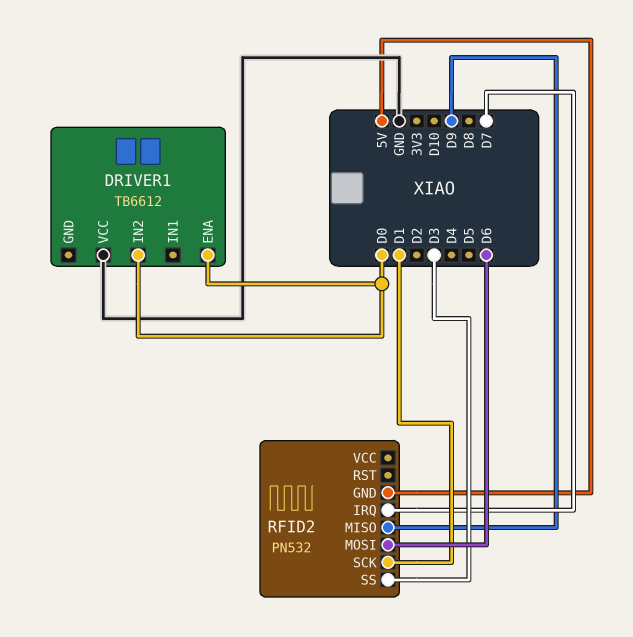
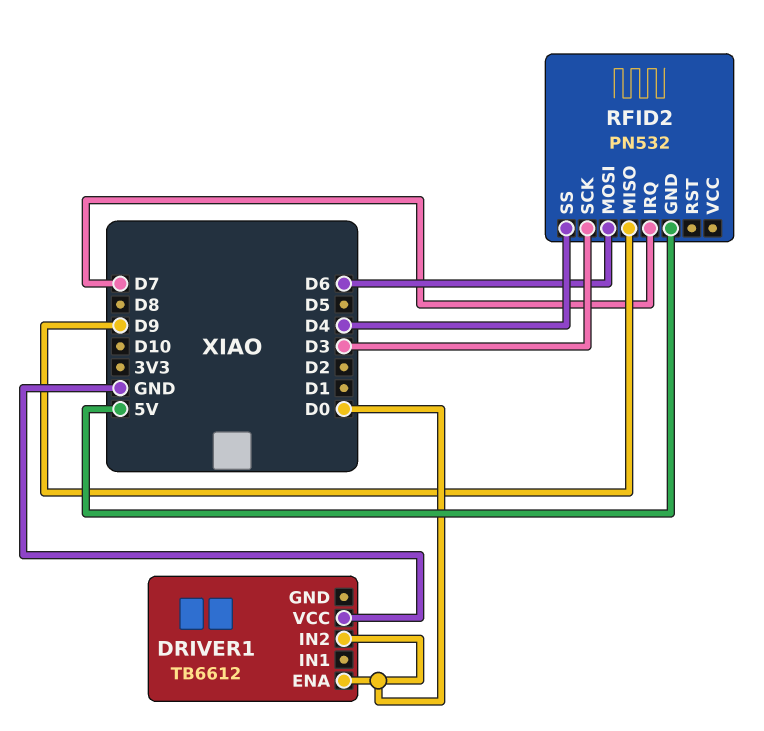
RFID2 pin SCK: D1 -> D3
RFID2 pin SS: D3 -> D4

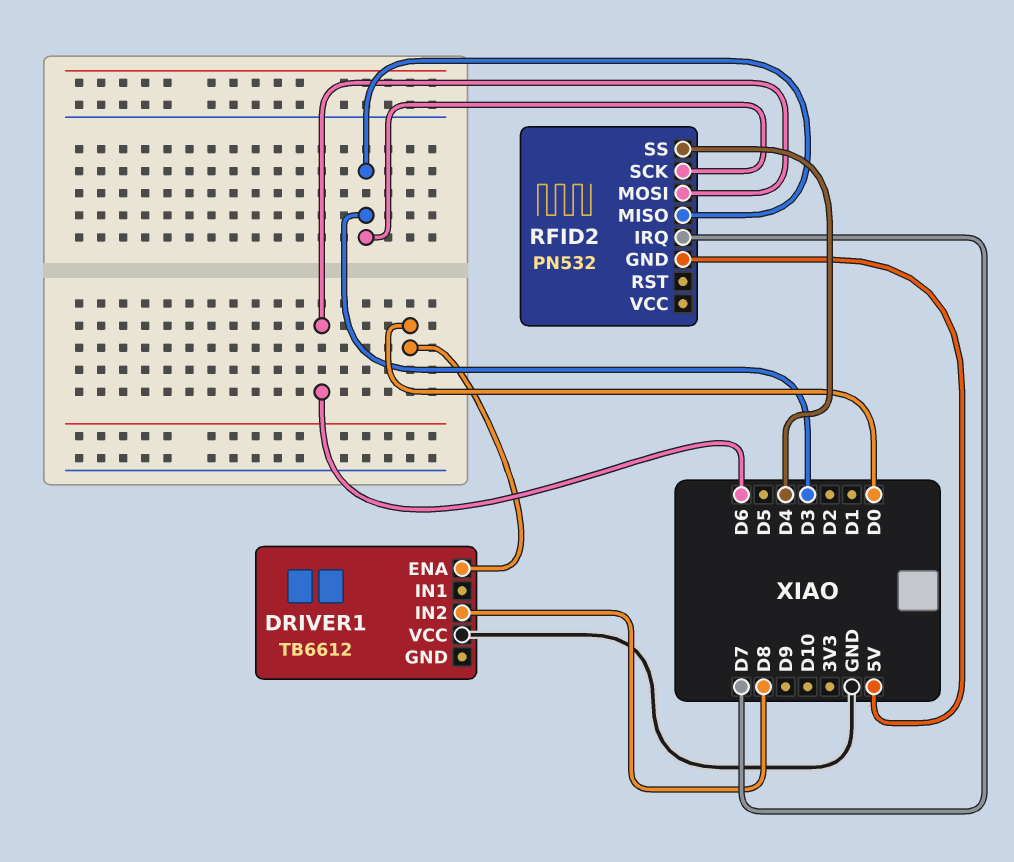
DRIVER1 pin IN2: D0 -> D8
RFID2 pin MISO: D9 -> D3

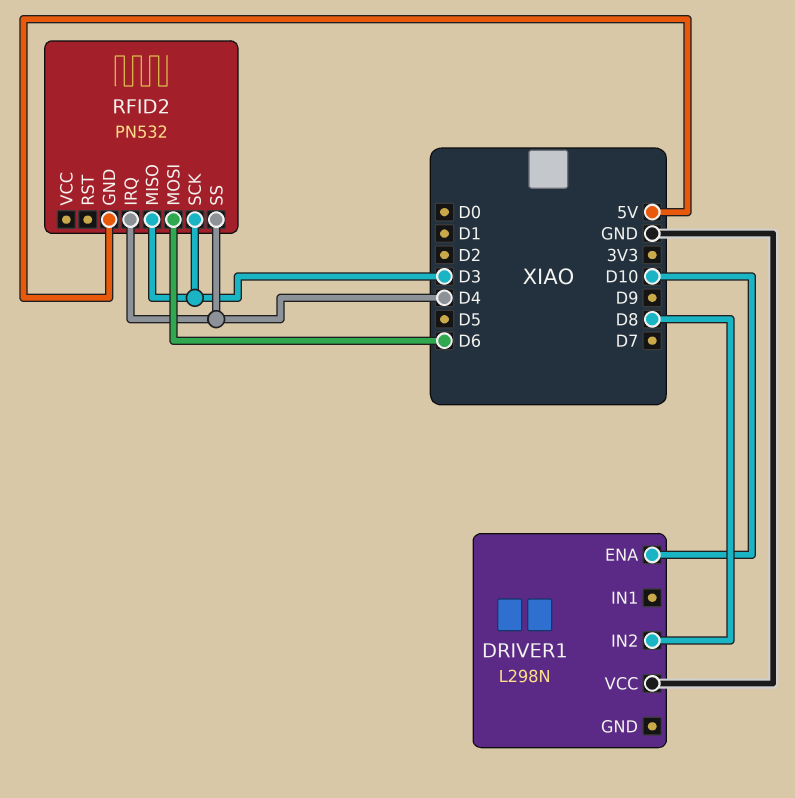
DRIVER1: TB6612 -> L298N
DRIVER1 pin ENA: D0 -> D10
RFID2 pin IRQ: D7 -> D4

